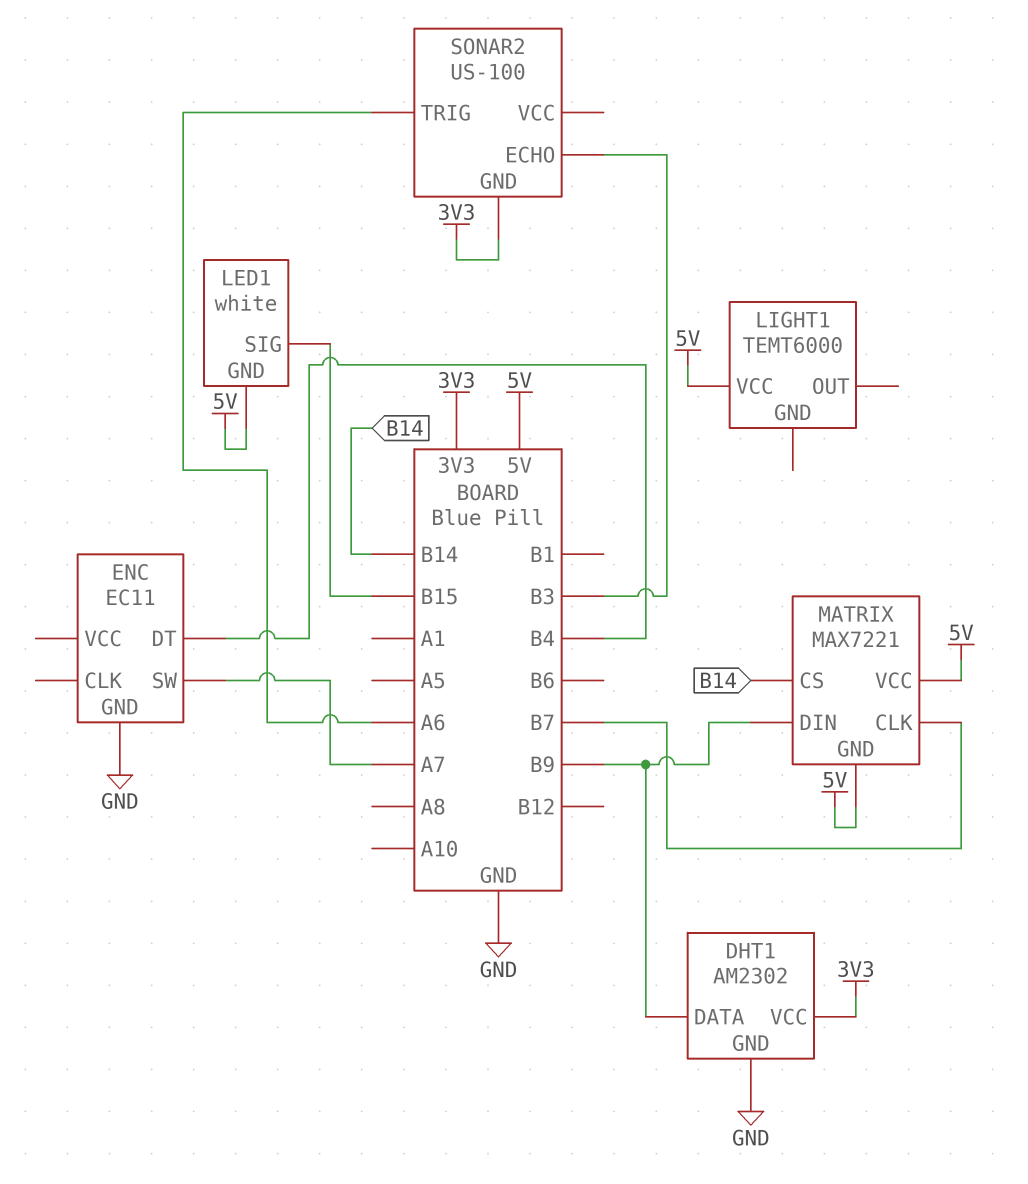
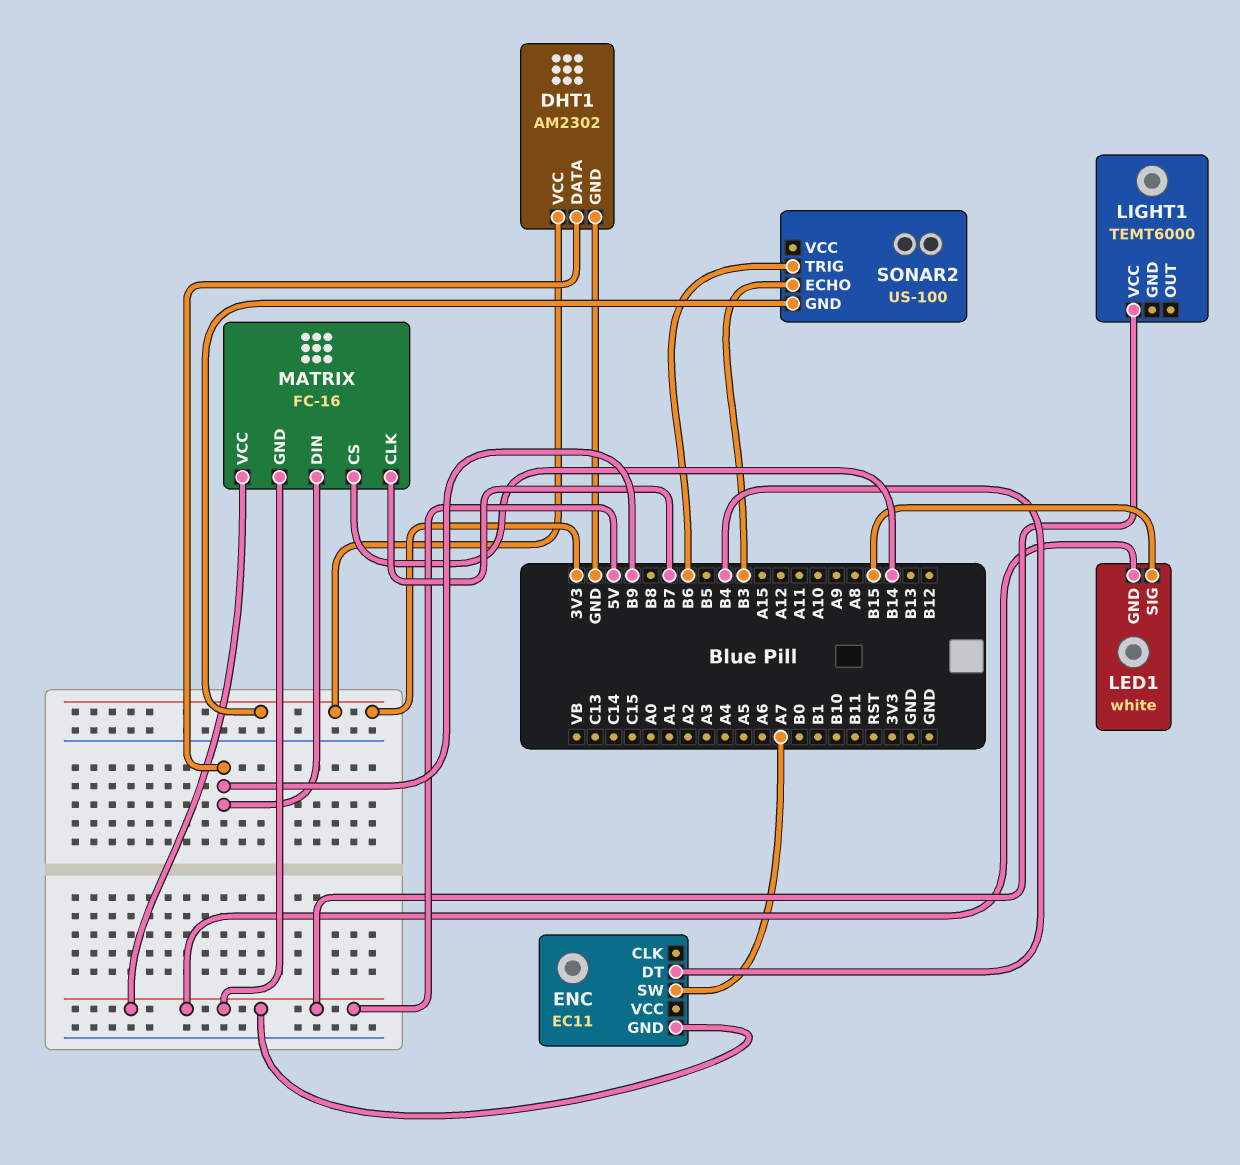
ENC pin GND: GND -> 5V
MATRIX: MAX7221 -> FC-16
SONAR2 pin TRIG: A6 -> B6

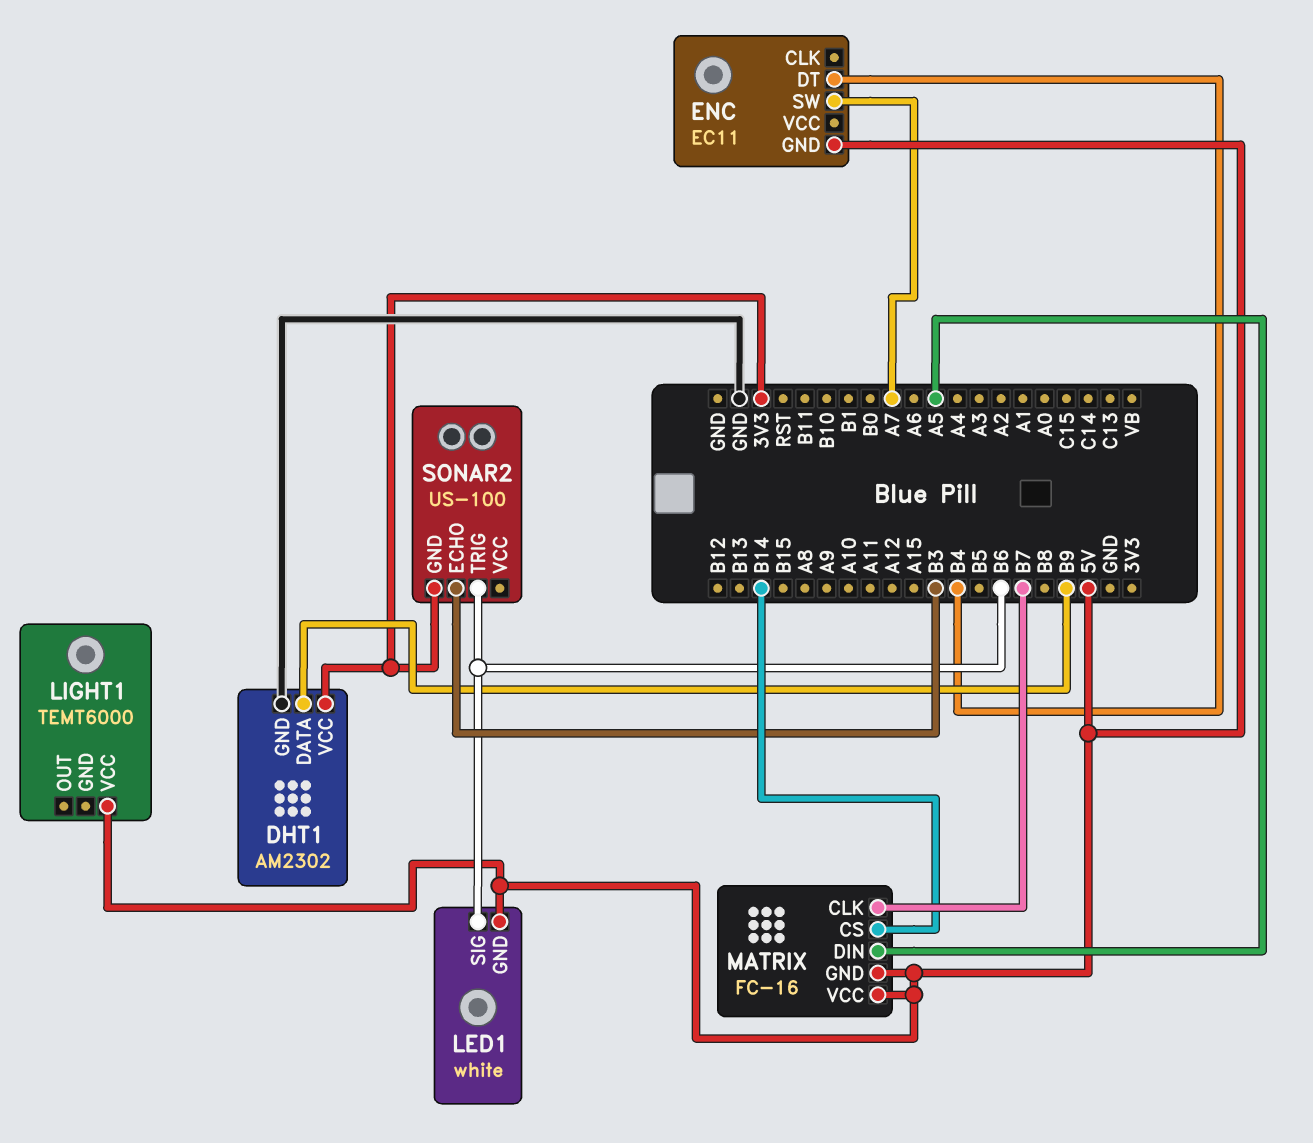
LED1 pin SIG: B15 -> B6
MATRIX pin DIN: B9 -> A5

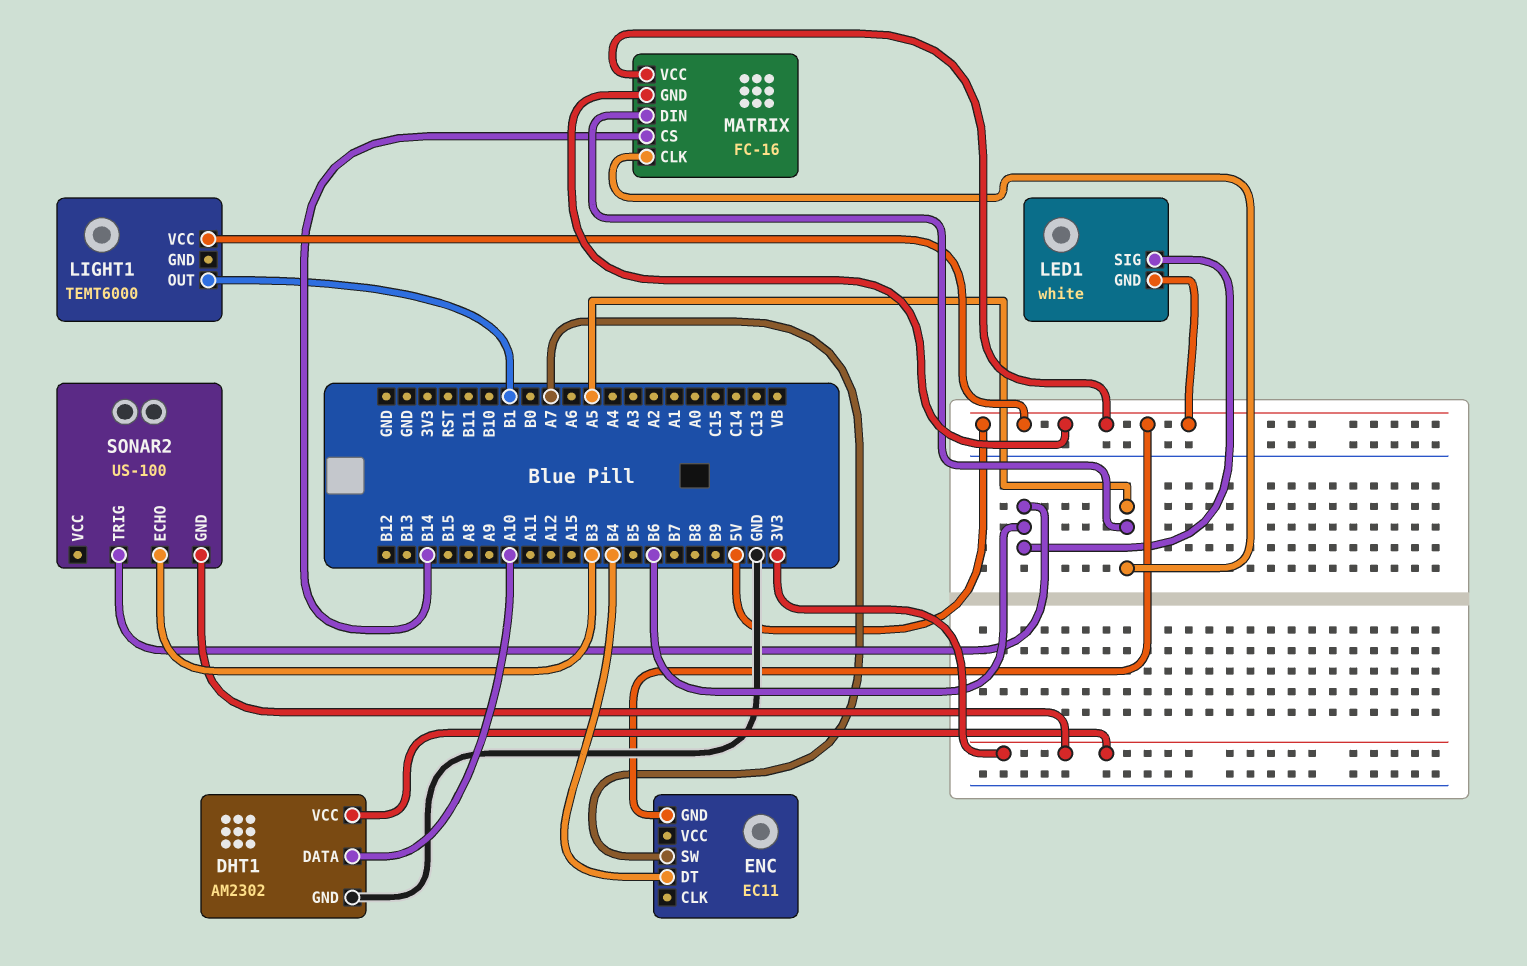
DHT1 pin DATA: B9 -> A10
LIGHT1 pin OUT: none -> B1
MATRIX pin CLK: B7 -> A5

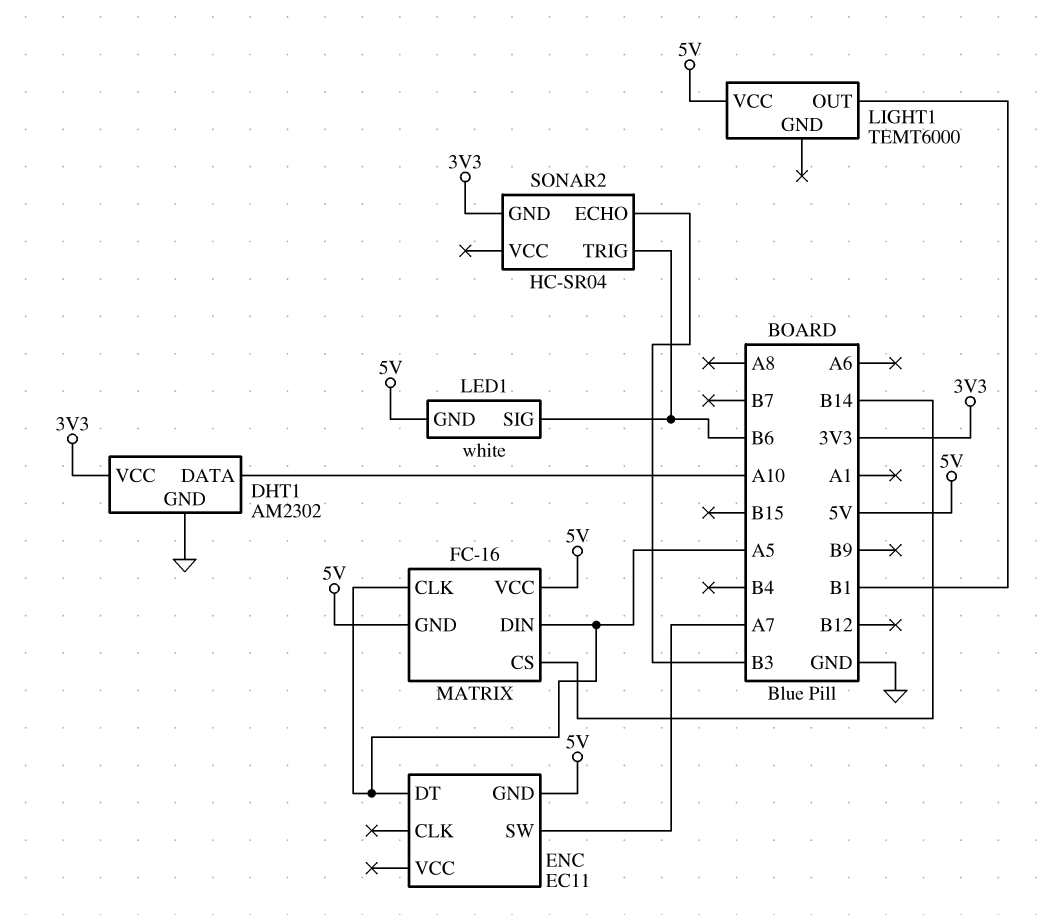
ENC pin DT: B4 -> A5
SONAR2: US-100 -> HC-SR04

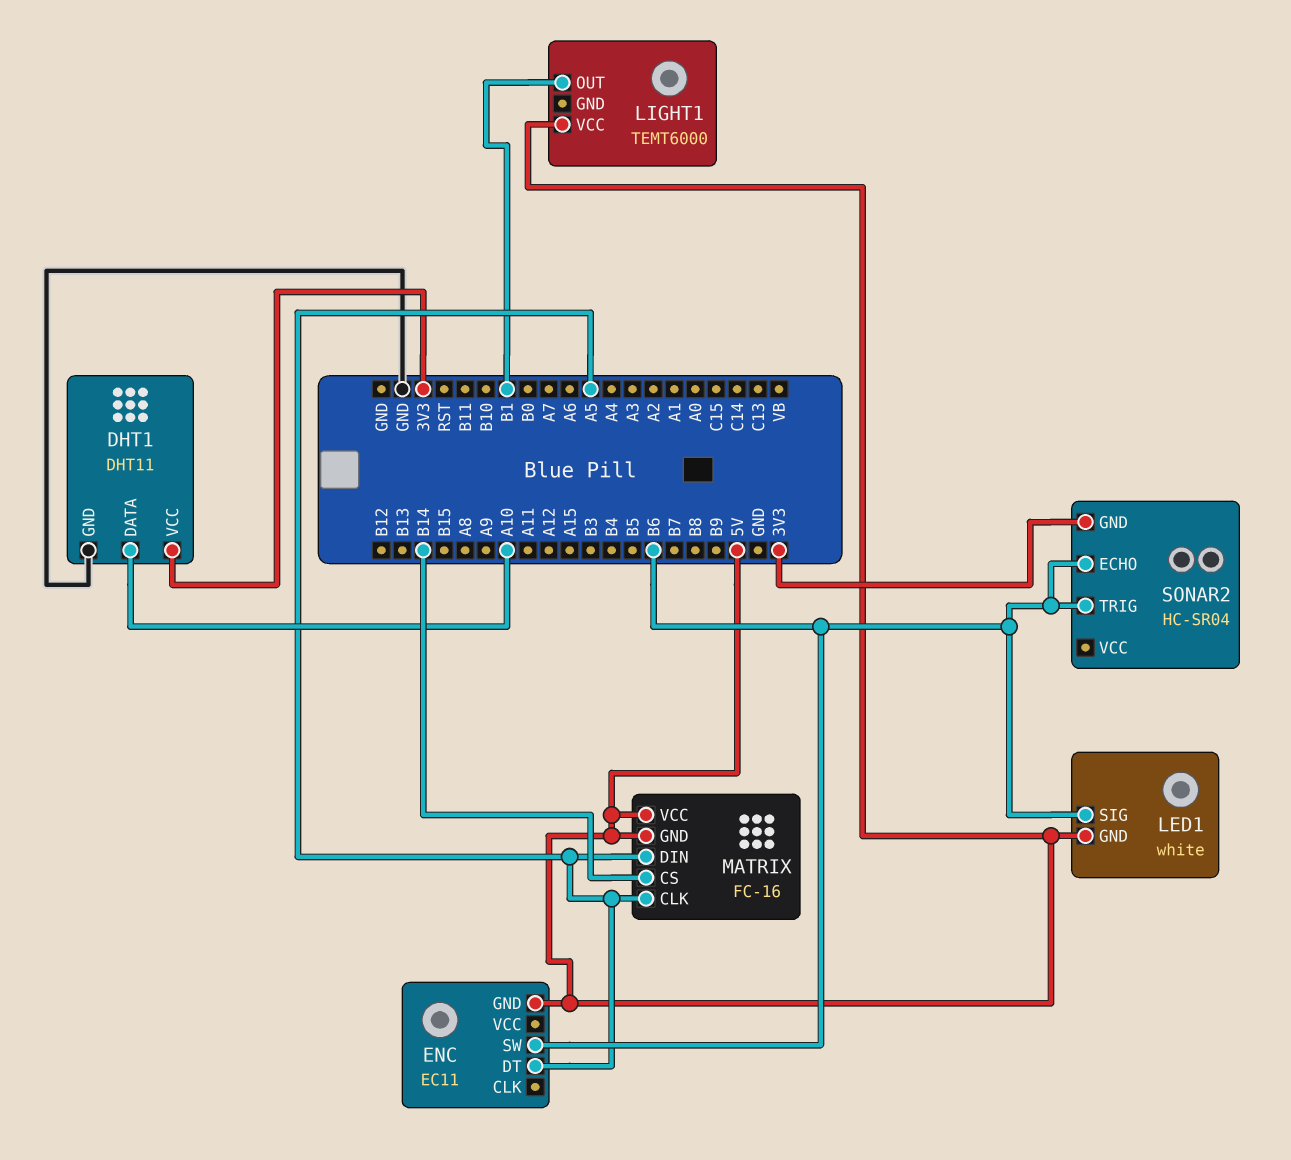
DHT1: AM2302 -> DHT11
ENC pin SW: A7 -> B6
SONAR2 pin ECHO: B3 -> B6

